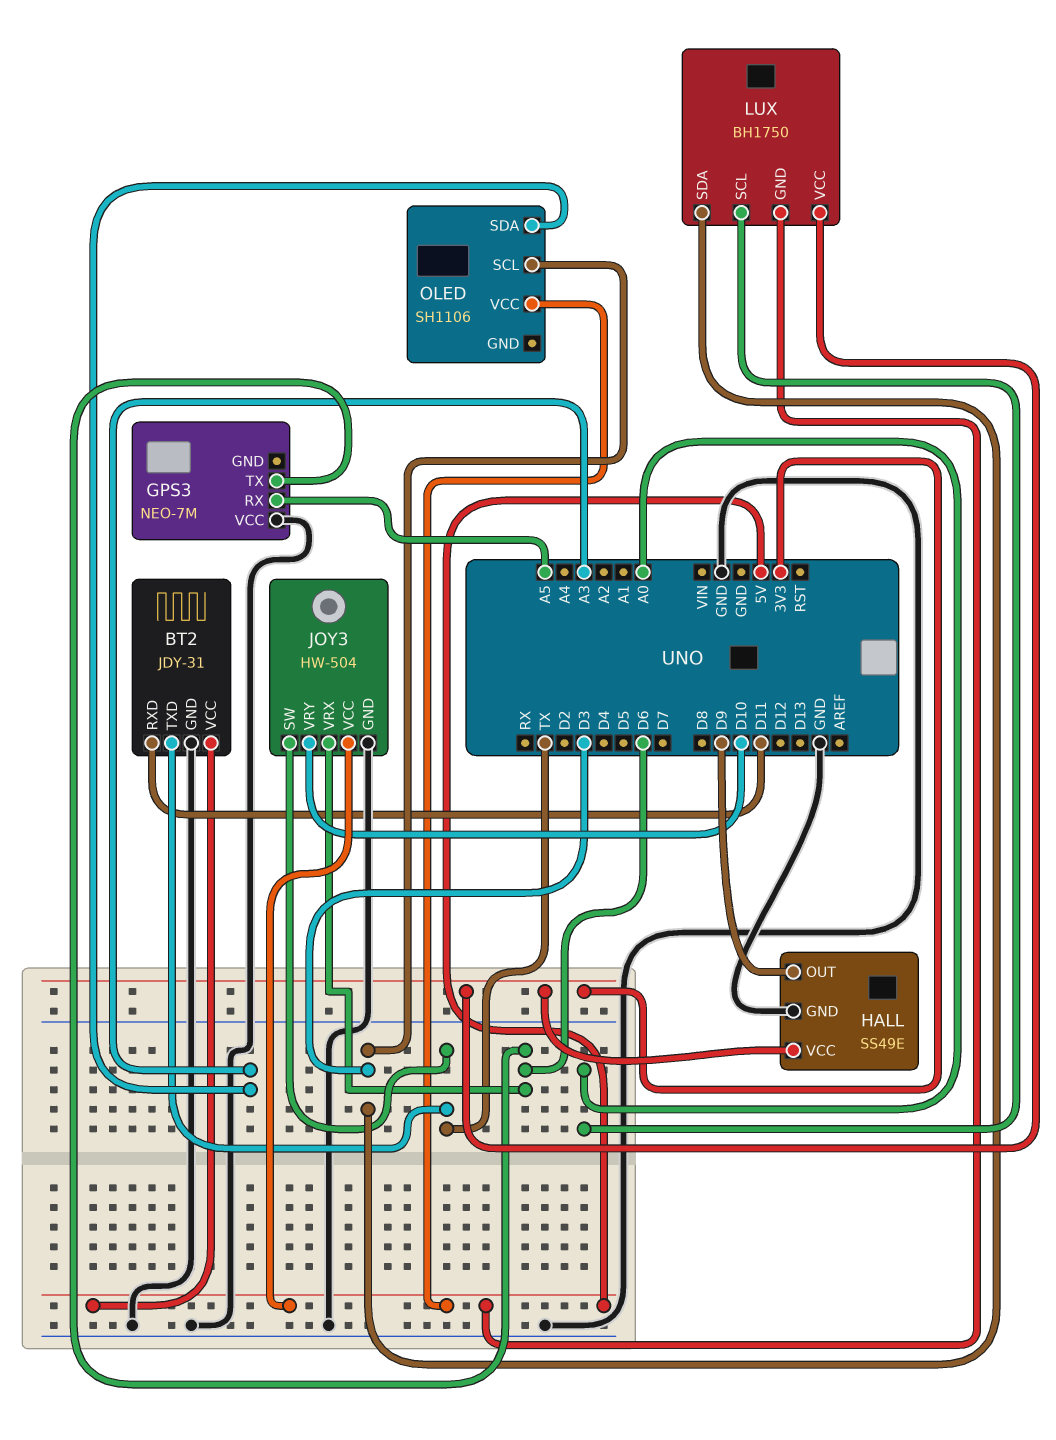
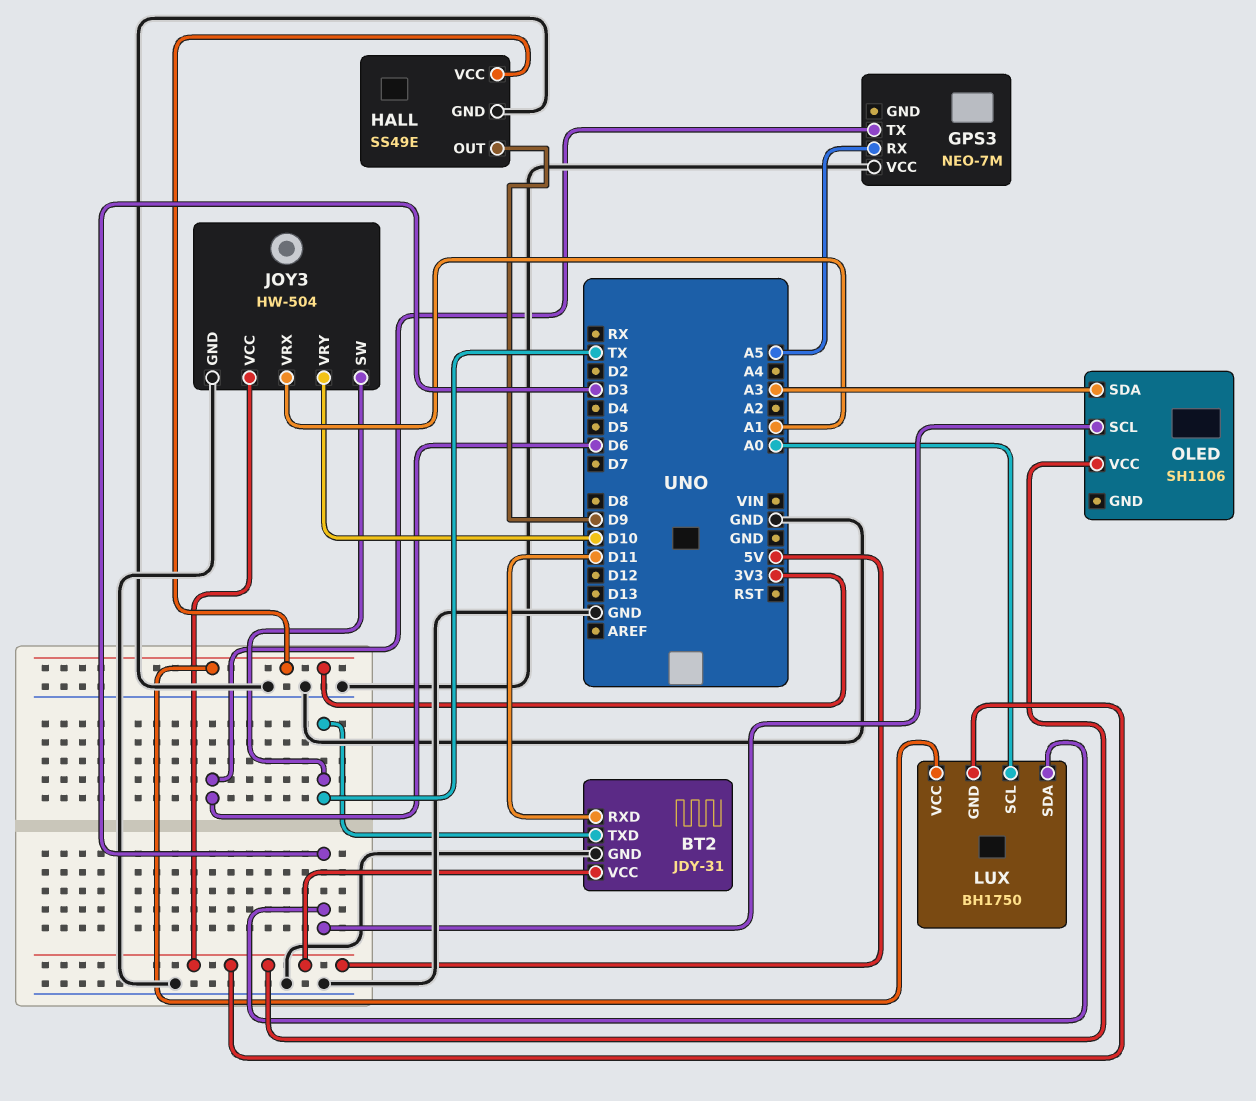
JOY3 pin VRX: D6 -> A1

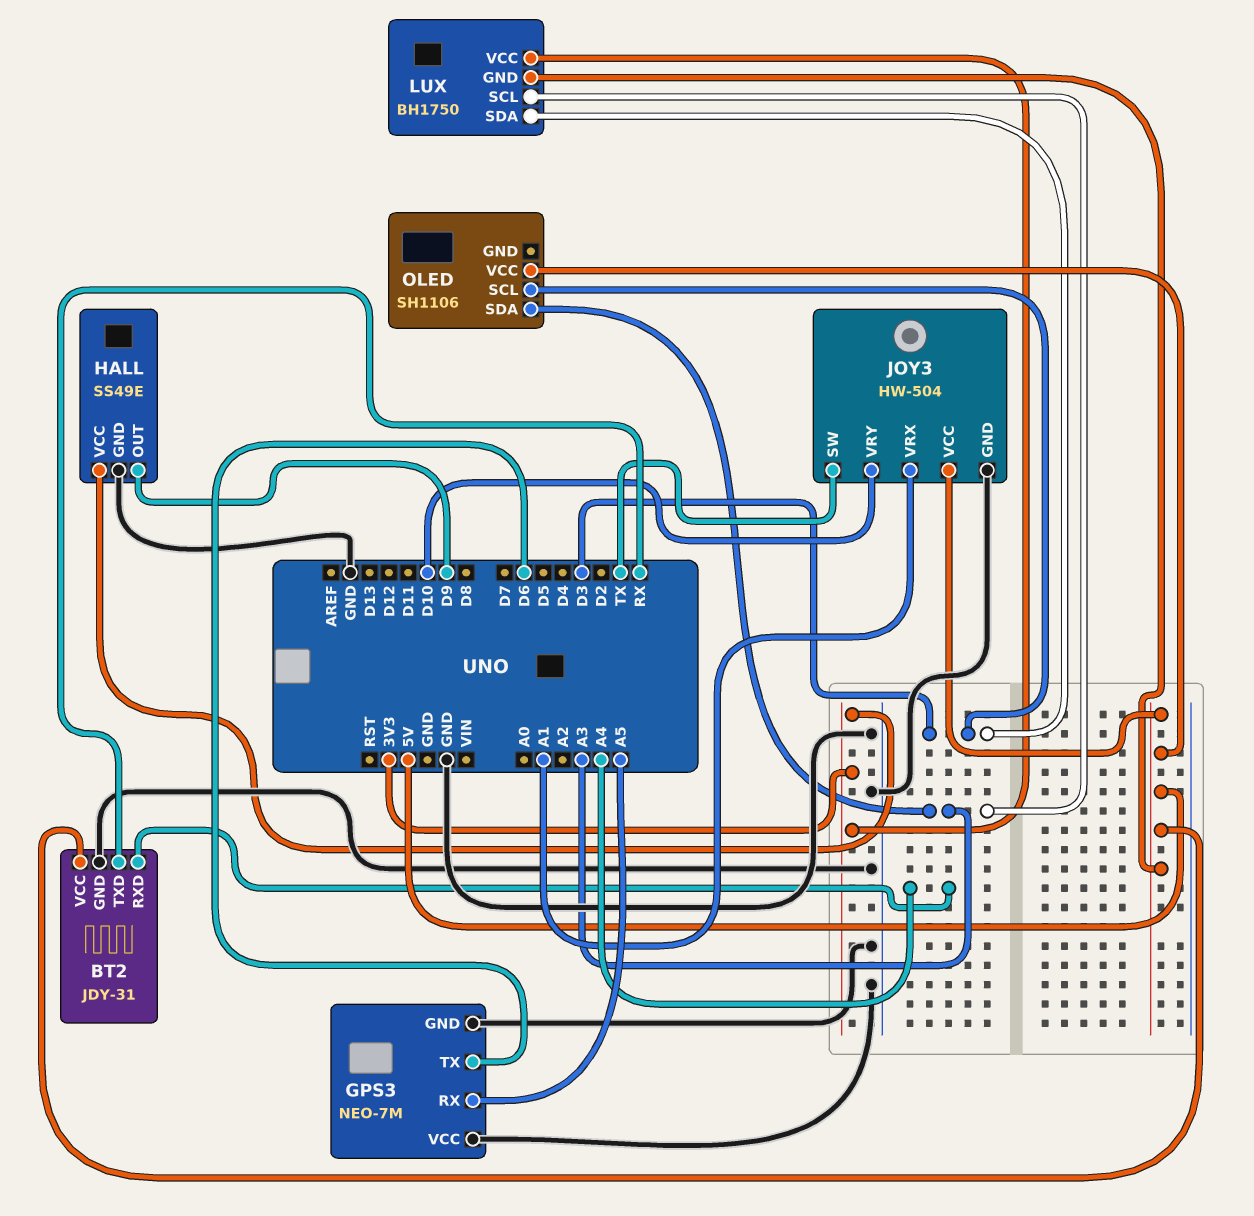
BT2 pin RXD: D11 -> A4
BT2 pin TXD: TX -> RX
GPS3 pin GND: none -> GND
LUX pin SCL: A0 -> A3

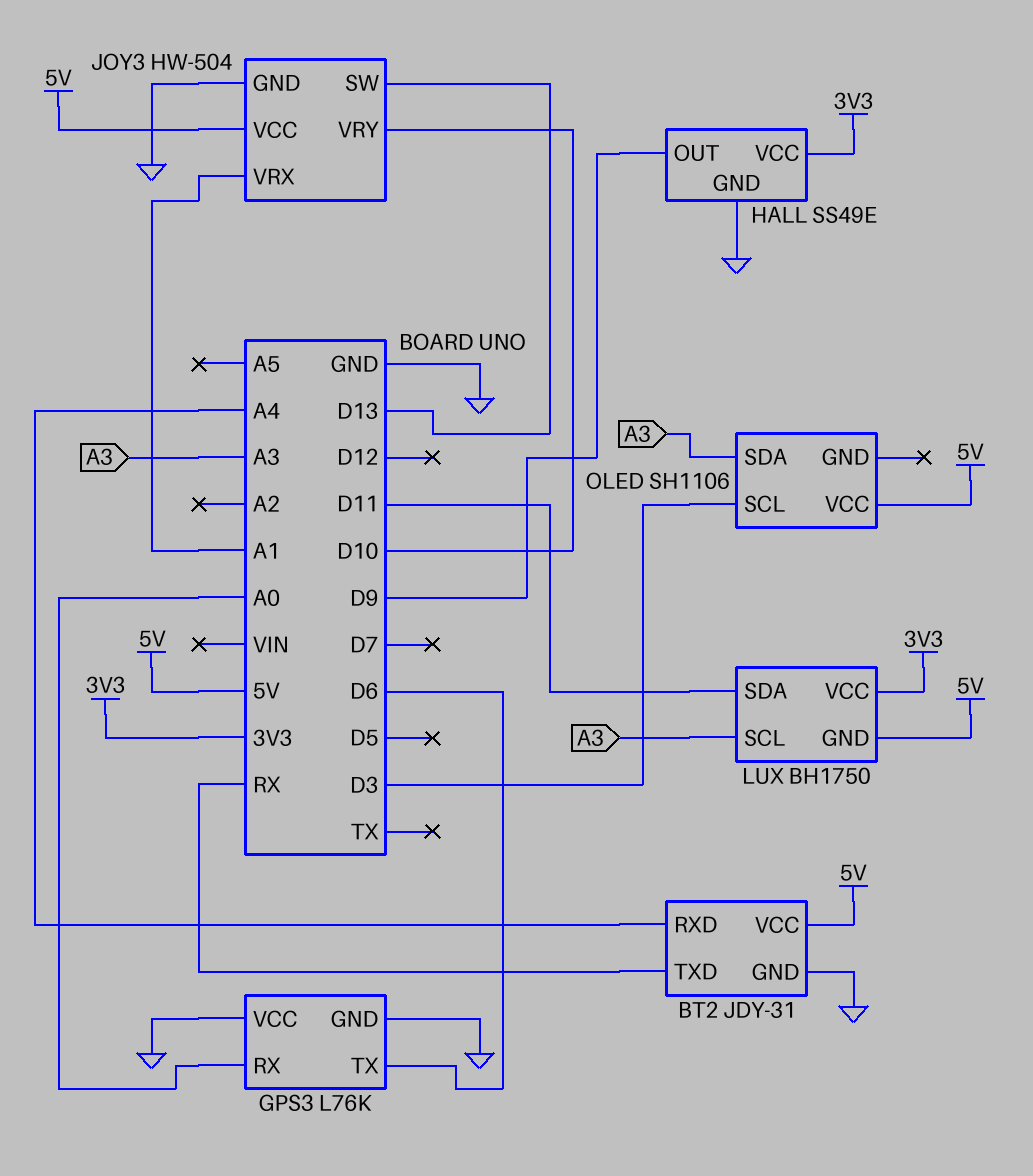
GPS3: NEO-7M -> L76K
GPS3 pin RX: A5 -> A0
JOY3 pin SW: TX -> D13
LUX pin SDA: D3 -> D11

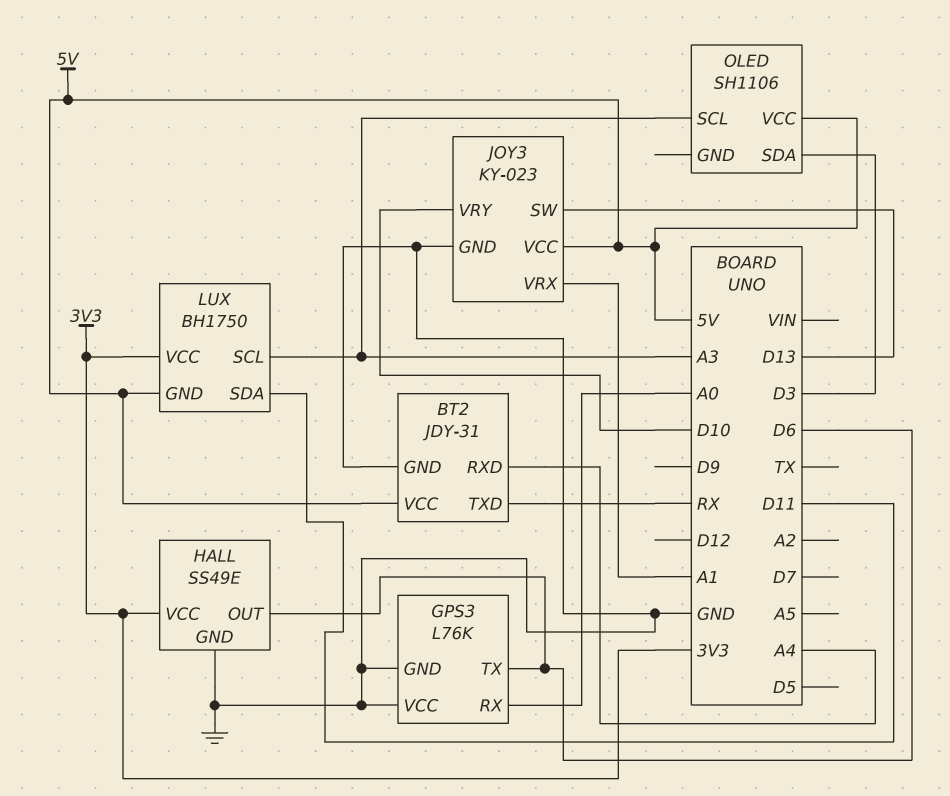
HALL pin OUT: D9 -> D6
JOY3: HW-504 -> KY-023
OLED pin SCL: D3 -> A3
OLED pin SDA: A3 -> D3

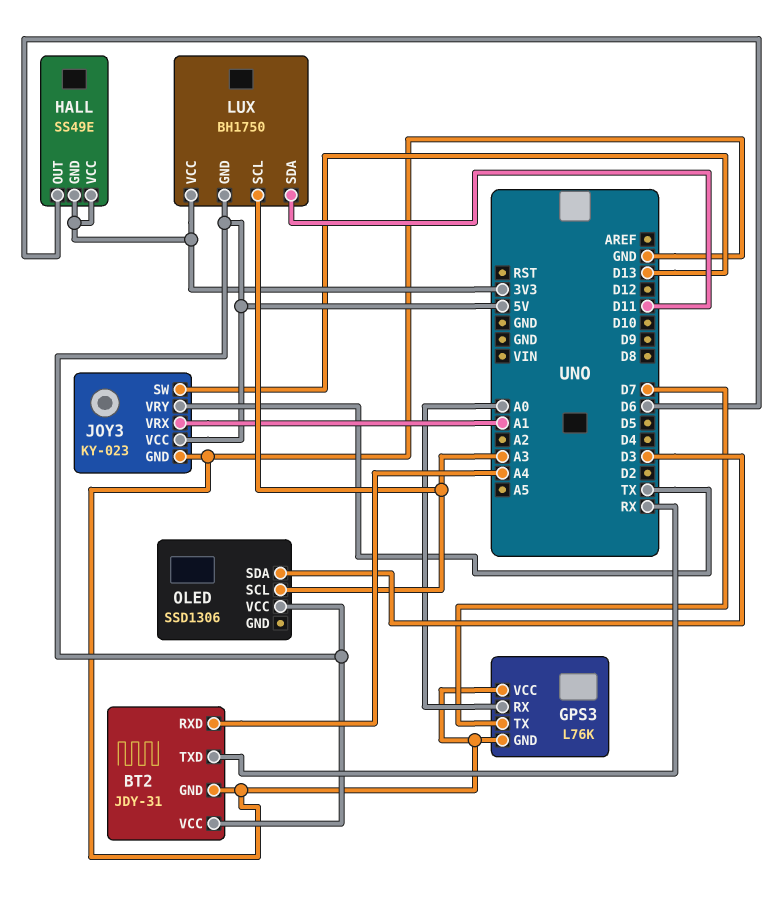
GPS3 pin TX: D6 -> D7
HALL pin GND: GND -> 3V3
JOY3 pin VRY: D10 -> TX
OLED: SH1106 -> SSD1306

